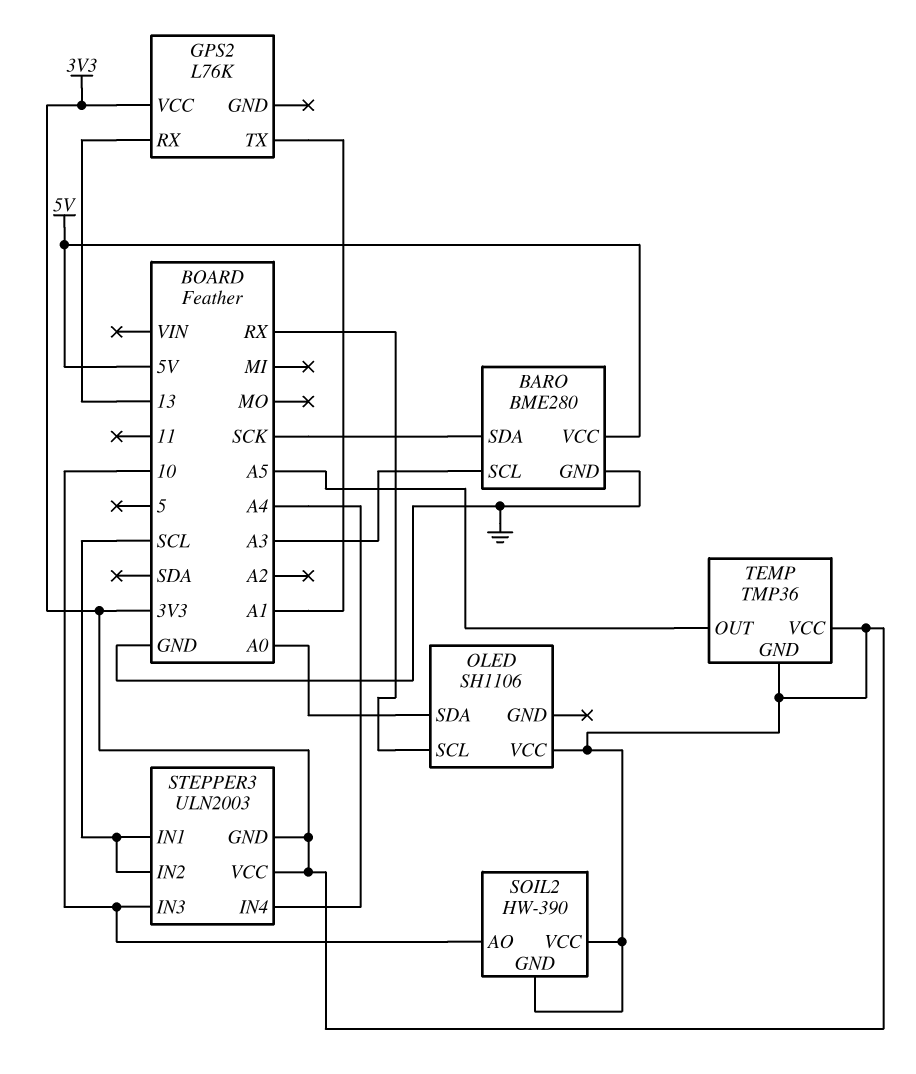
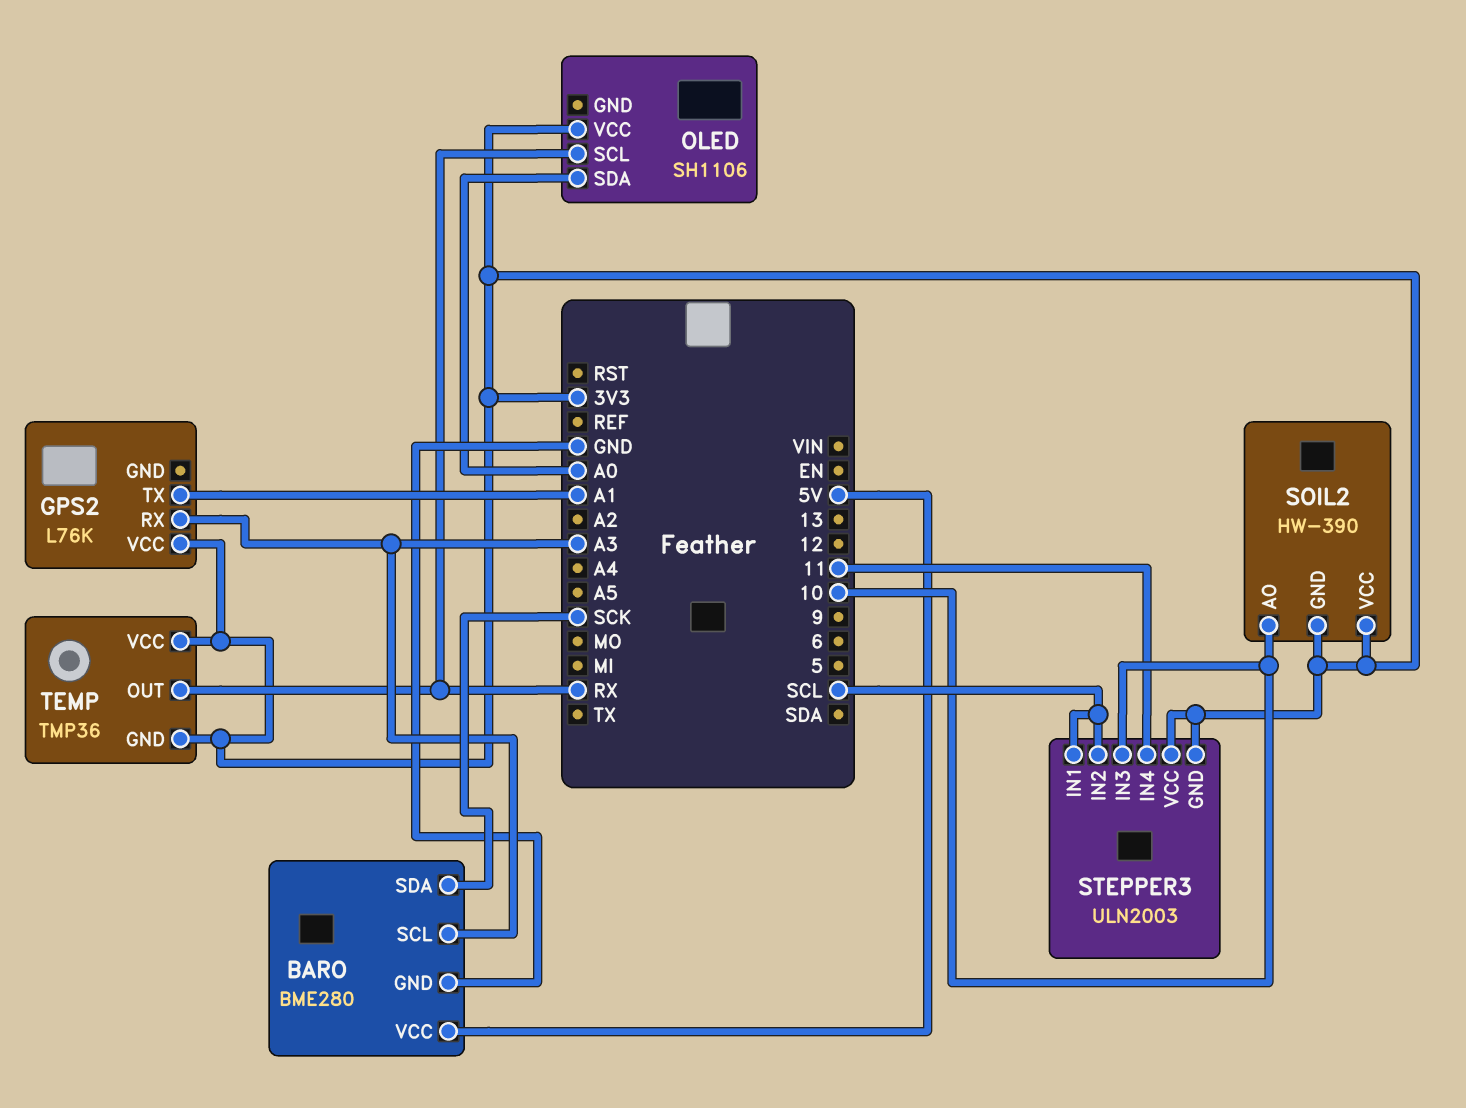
GPS2 pin RX: 13 -> A3
STEPPER3 pin IN4: A4 -> 11
TEMP pin OUT: A5 -> RX

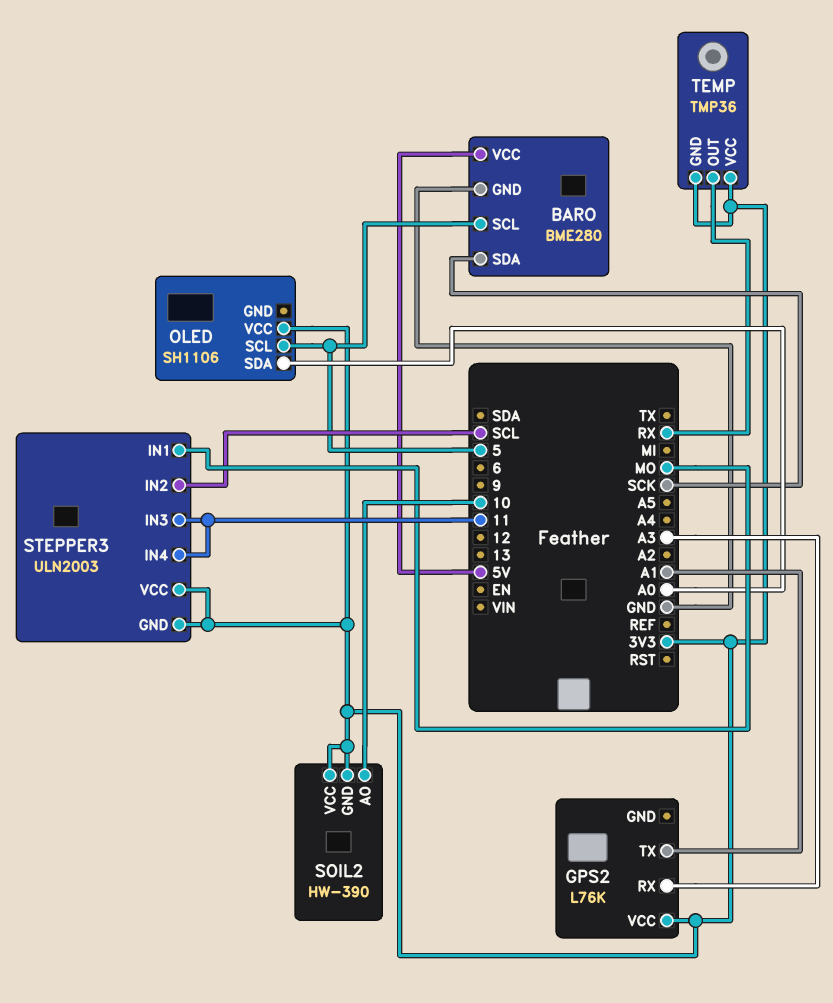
BARO pin SCL: A3 -> 5
OLED pin SCL: RX -> 5
STEPPER3 pin IN1: SCL -> MO
STEPPER3 pin IN3: 10 -> 11

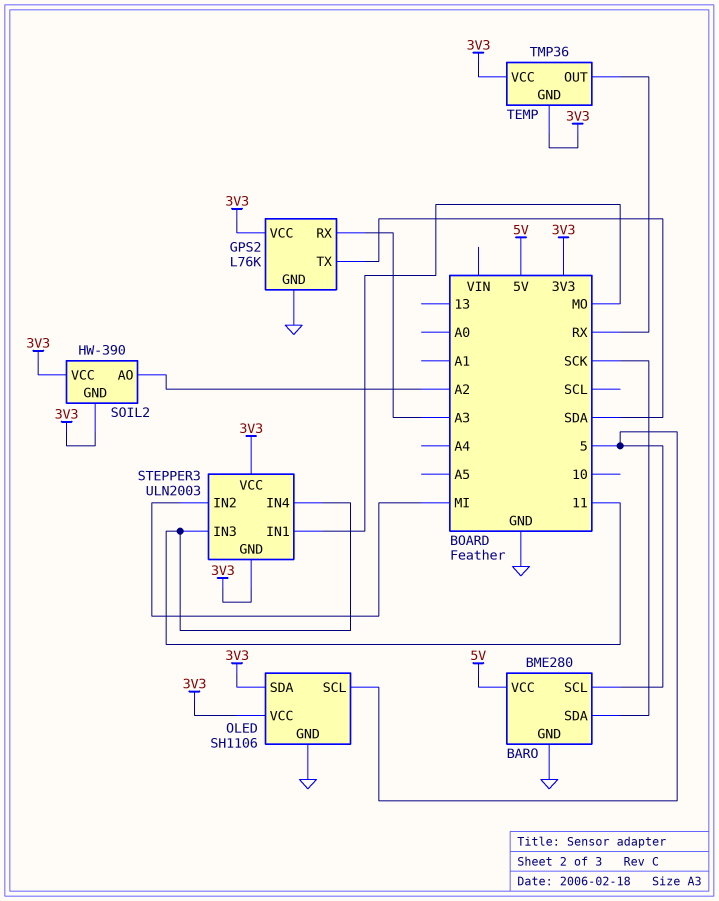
GPS2 pin GND: none -> GND
GPS2 pin TX: A1 -> SDA
OLED pin GND: none -> GND
OLED pin SDA: A0 -> 3V3
SOIL2 pin AO: 10 -> A2
STEPPER3 pin IN2: SCL -> MI

